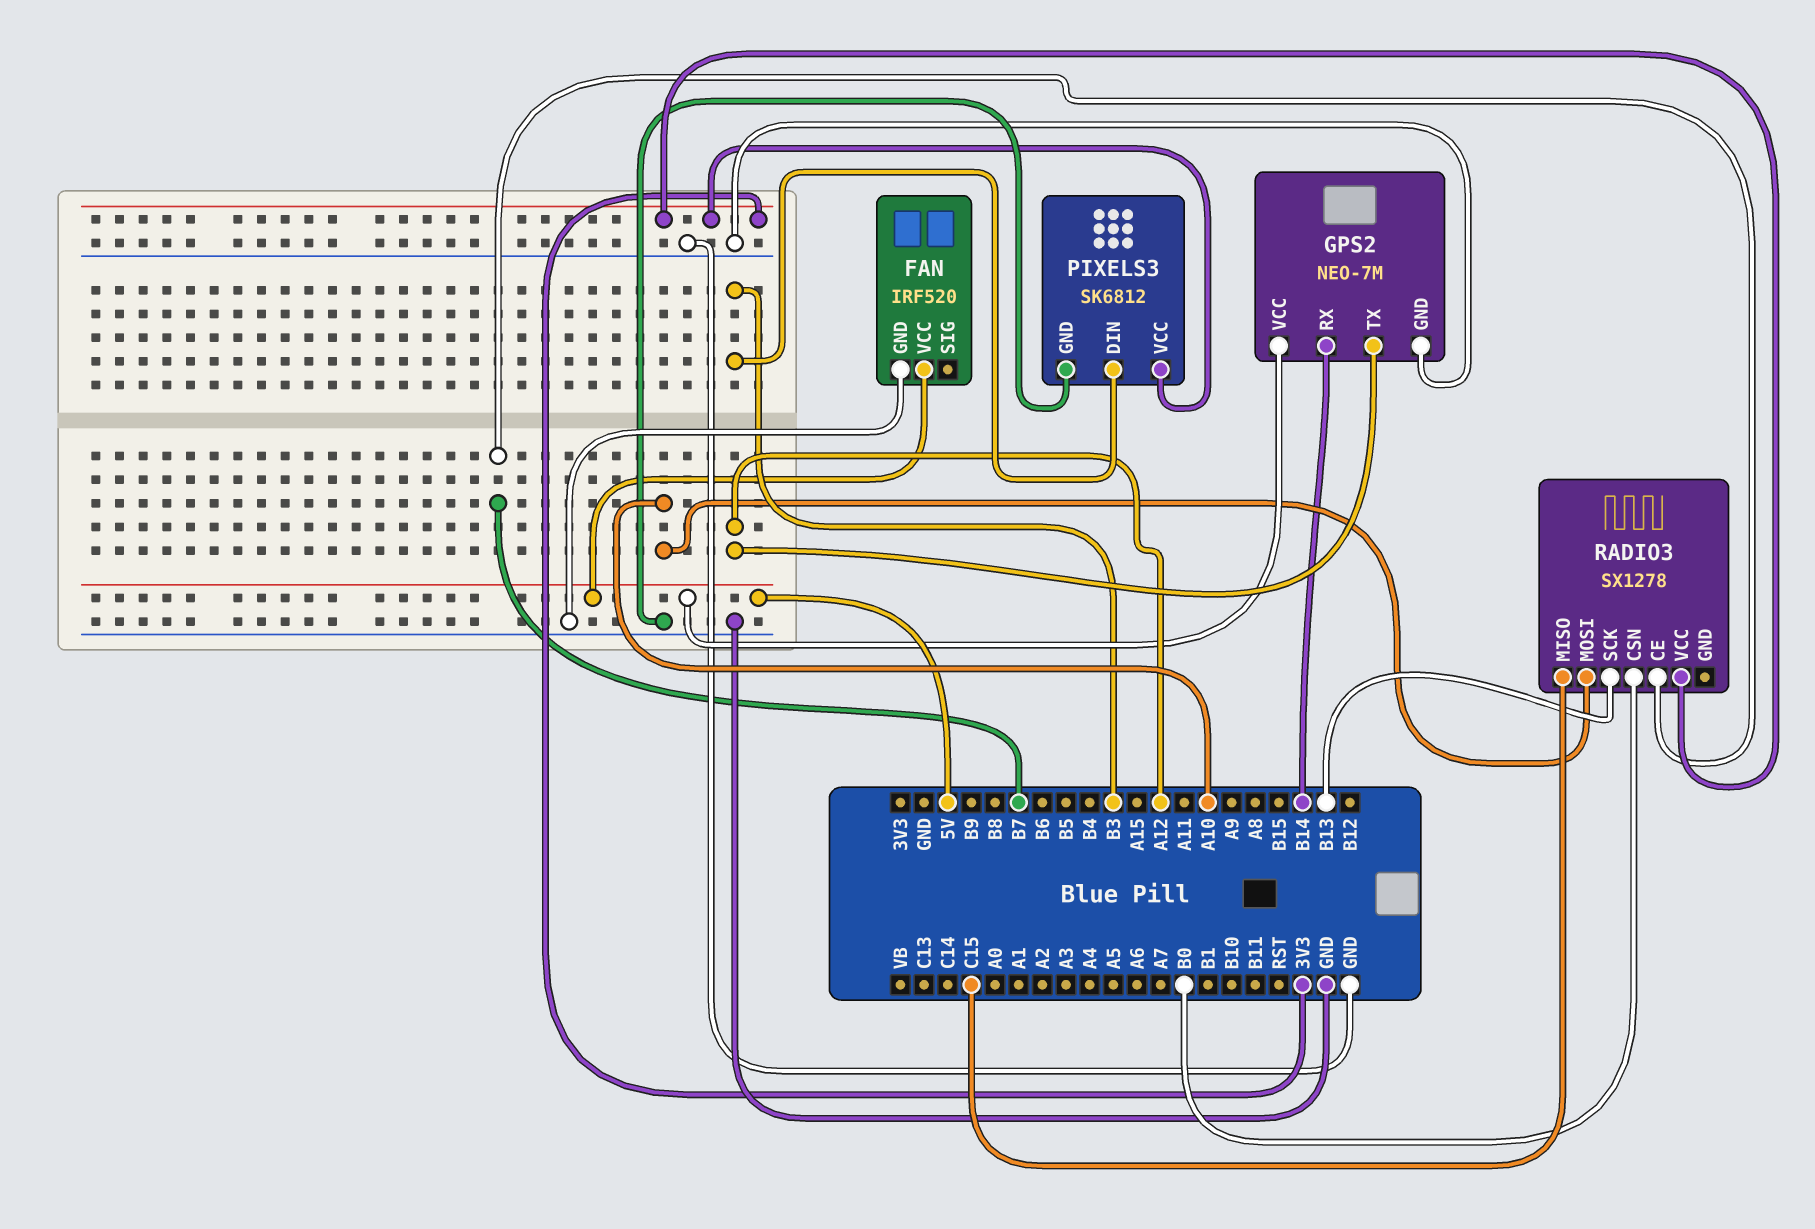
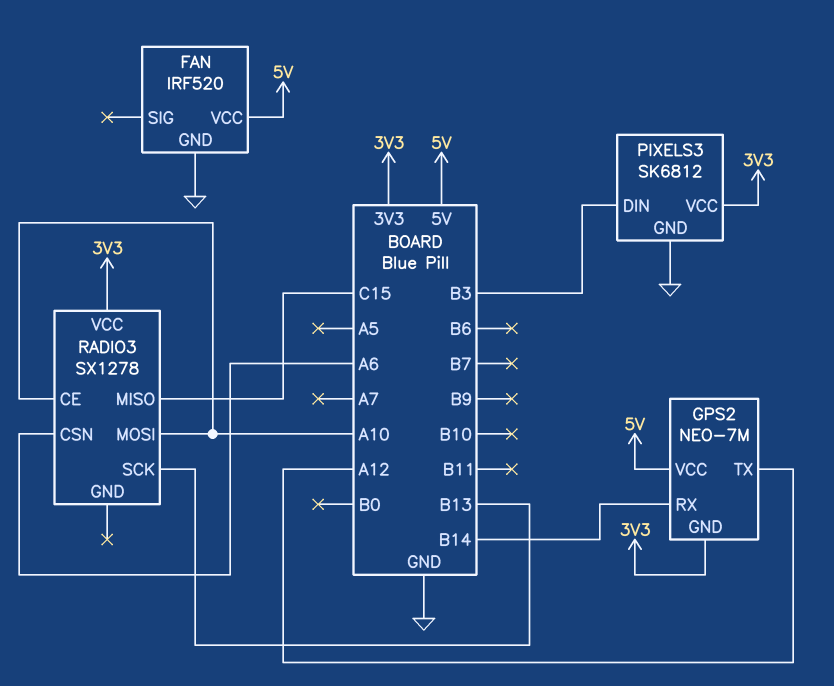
GPS2 pin GND: GND -> 3V3
RADIO3 pin CE: B7 -> A10
RADIO3 pin CSN: B0 -> A6

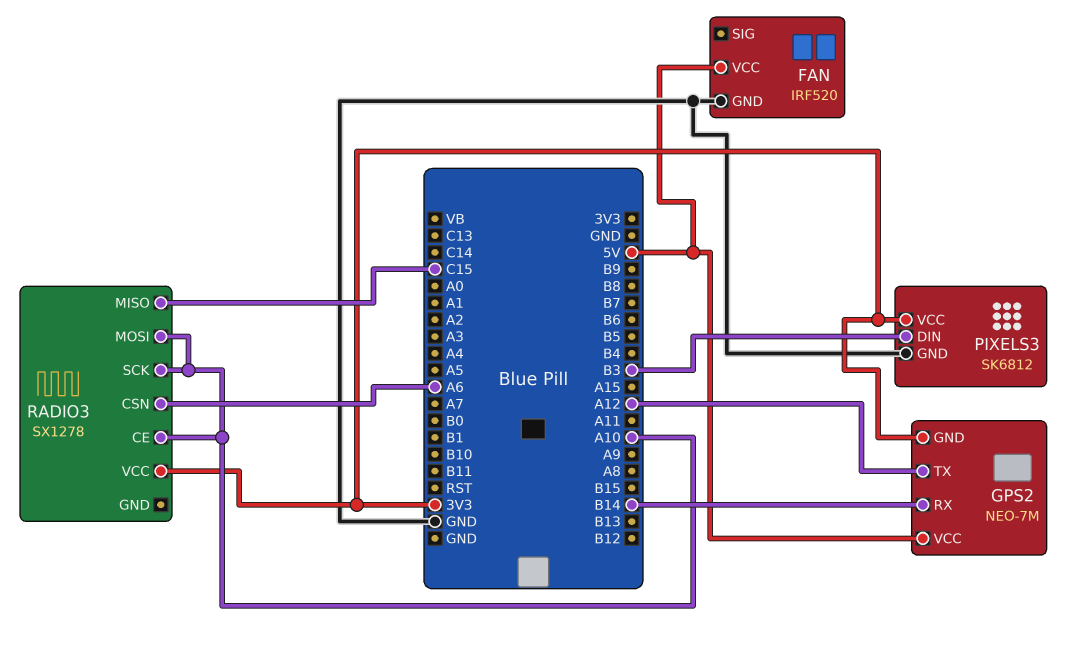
RADIO3 pin SCK: B13 -> A10

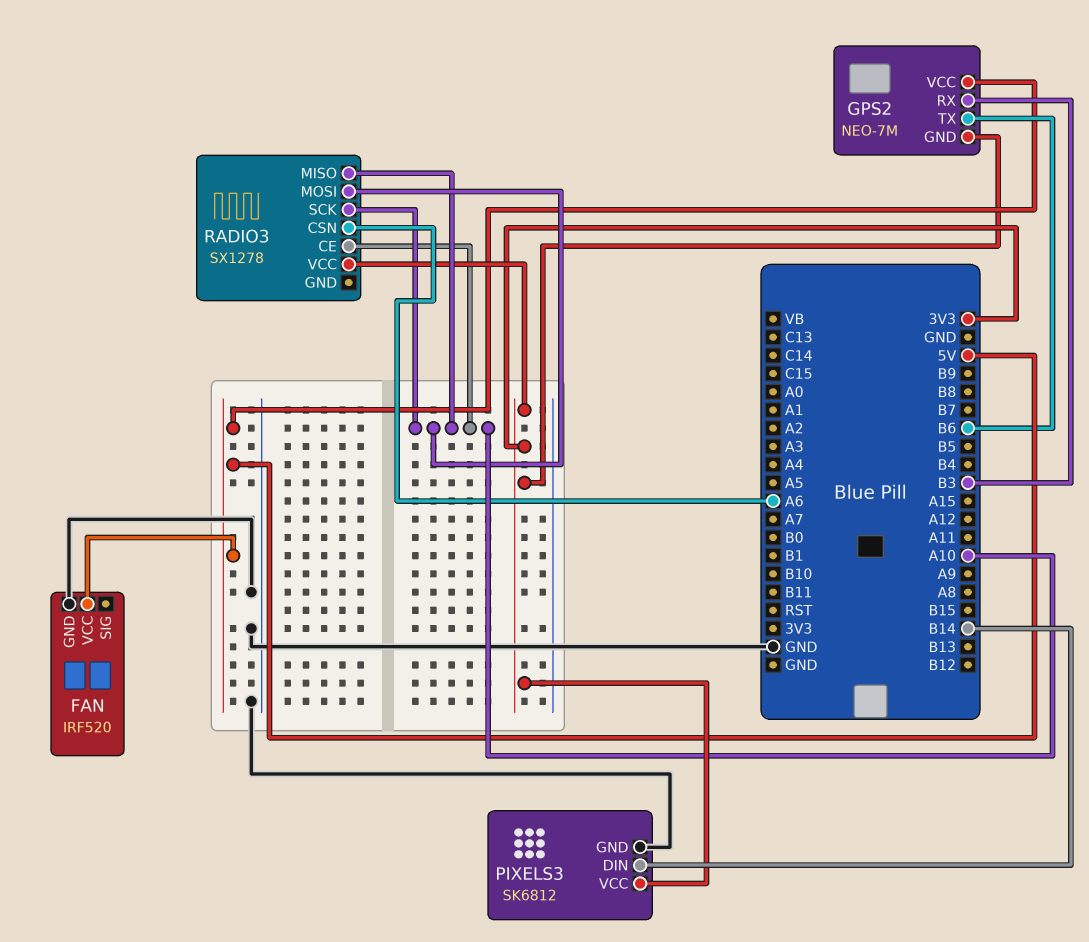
GPS2 pin RX: B14 -> B3
GPS2 pin TX: A12 -> B6
PIXELS3 pin DIN: B3 -> B14
RADIO3 pin MISO: C15 -> A10

